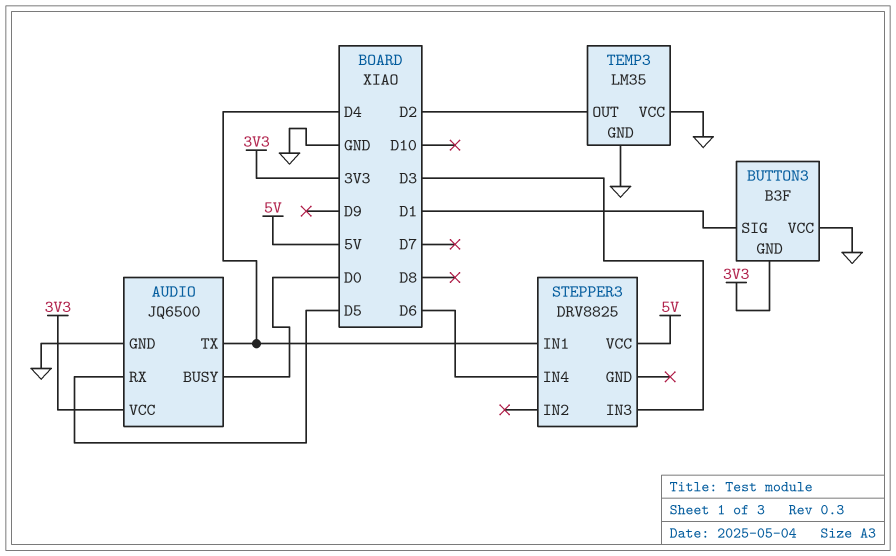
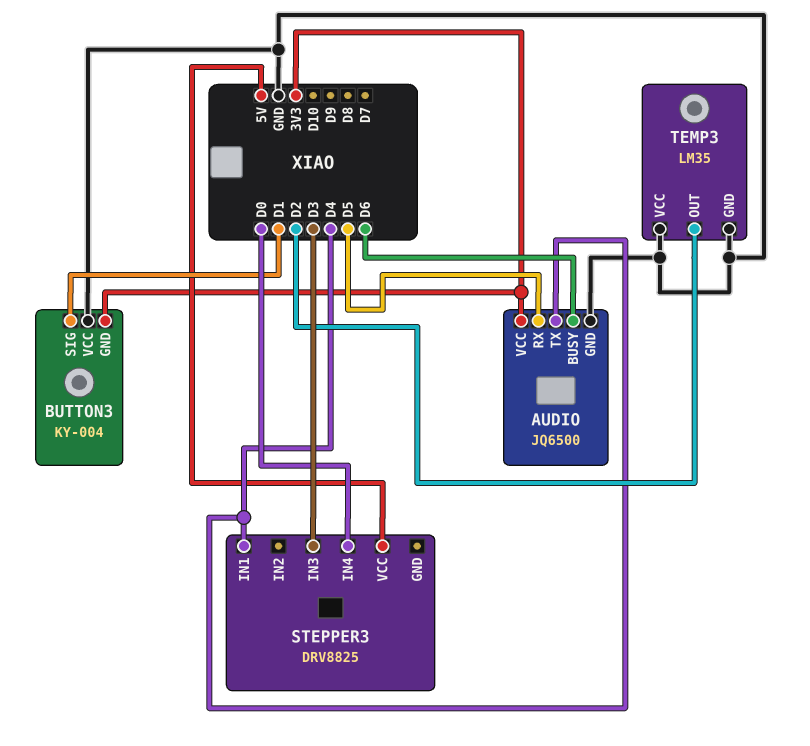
AUDIO pin BUSY: D0 -> D6
BUTTON3: B3F -> KY-004
STEPPER3 pin IN4: D6 -> D0

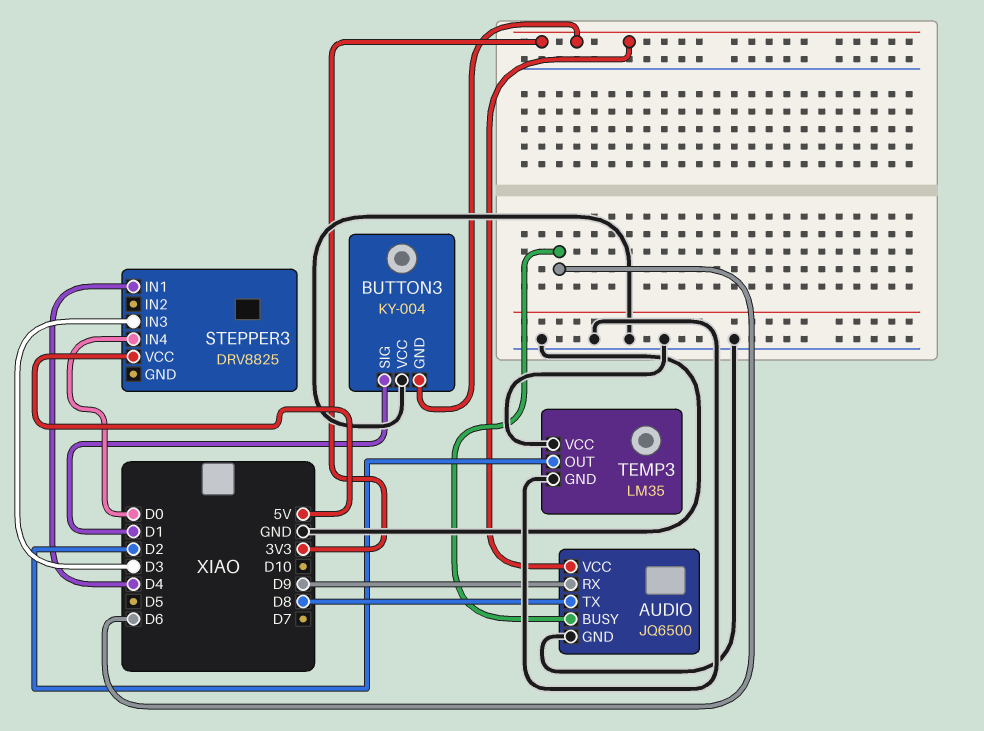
AUDIO pin RX: D5 -> D9
AUDIO pin TX: D4 -> D8

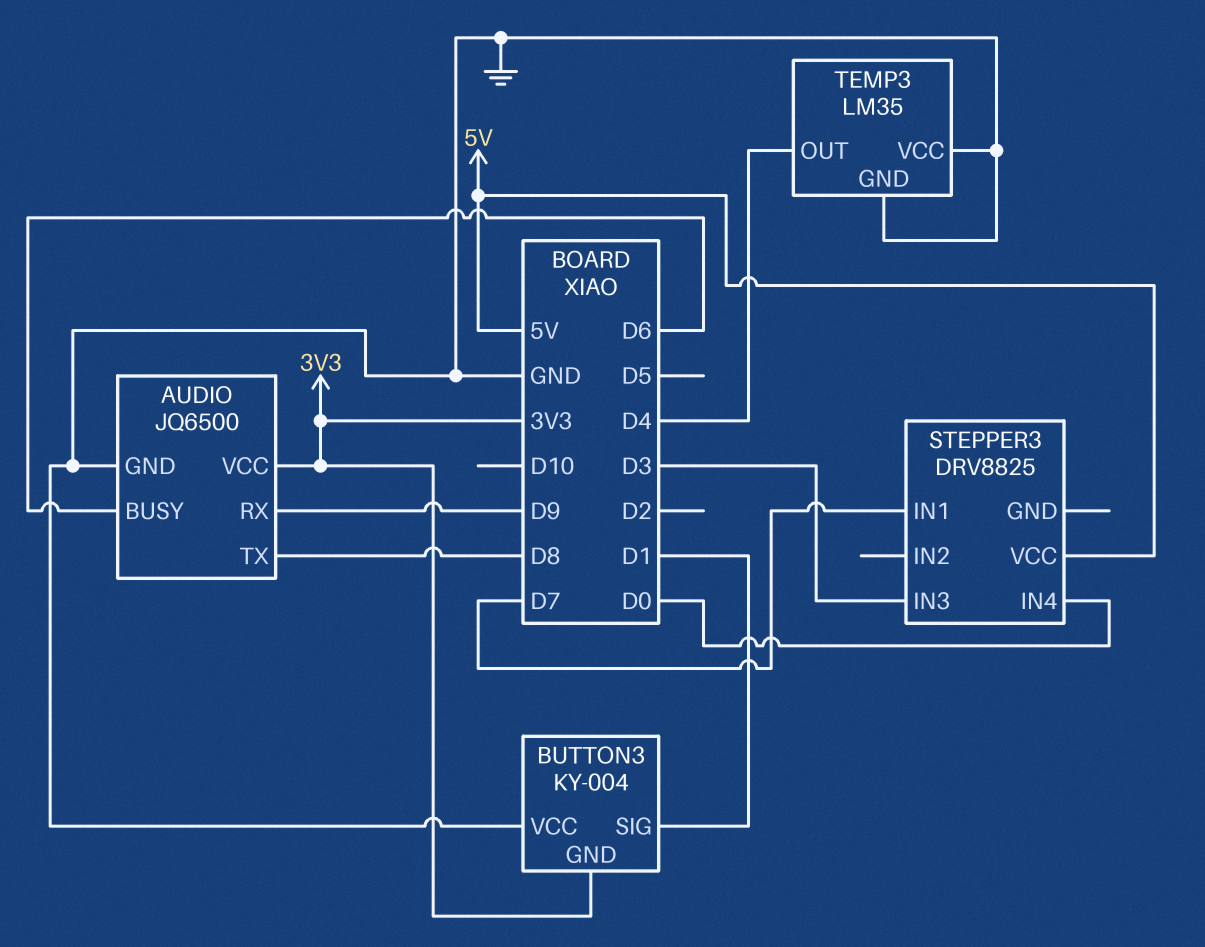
STEPPER3 pin IN1: D4 -> D7
TEMP3 pin OUT: D2 -> D4

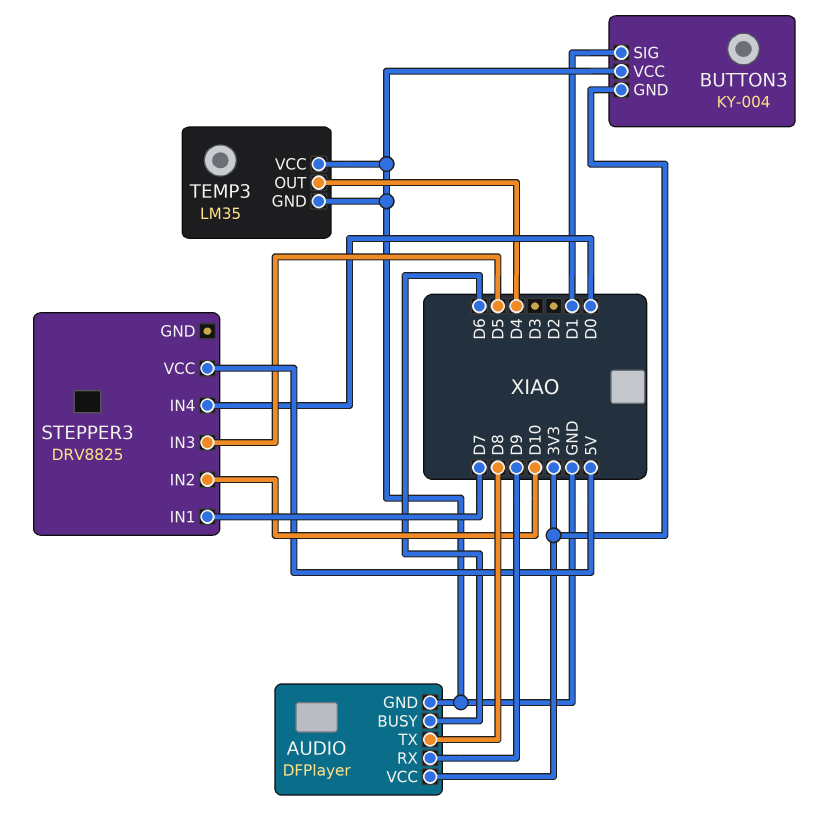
AUDIO: JQ6500 -> DFPlayer
STEPPER3 pin IN2: none -> D10
STEPPER3 pin IN3: D3 -> D5

